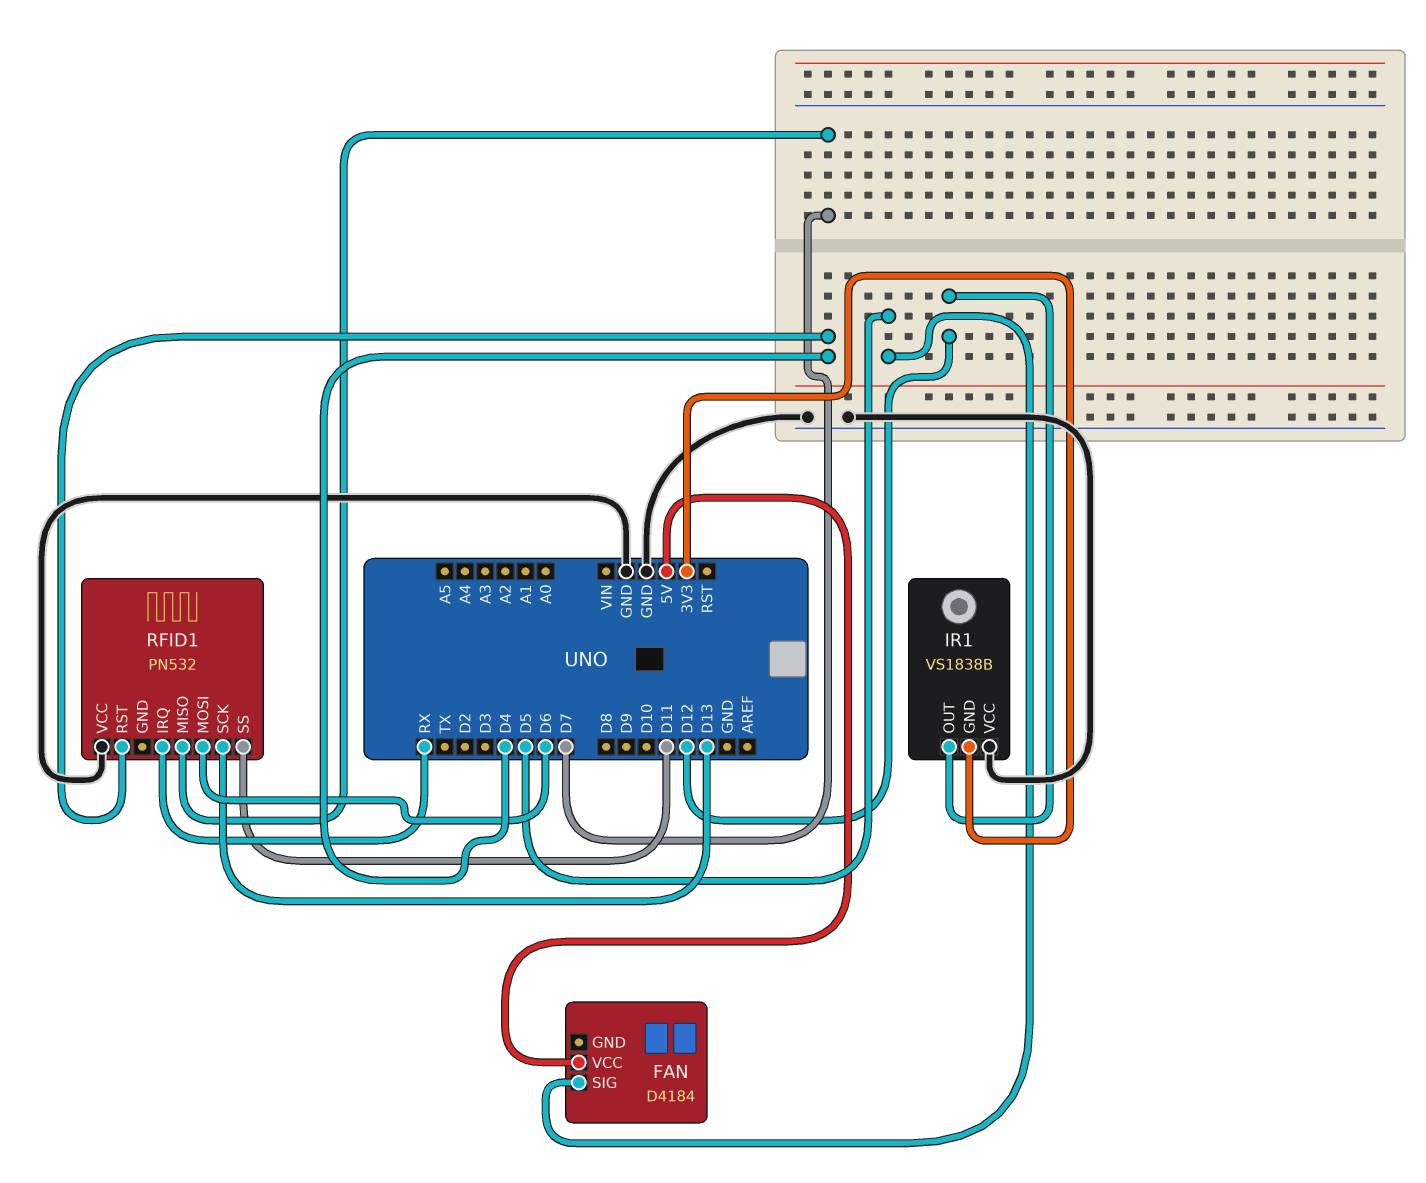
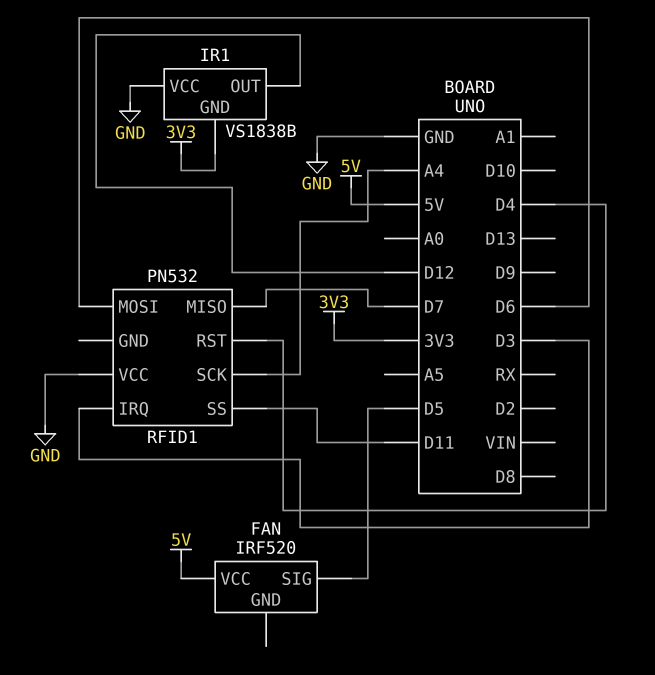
FAN: D4184 -> IRF520
RFID1 pin IRQ: RX -> D3
RFID1 pin SCK: D13 -> A4

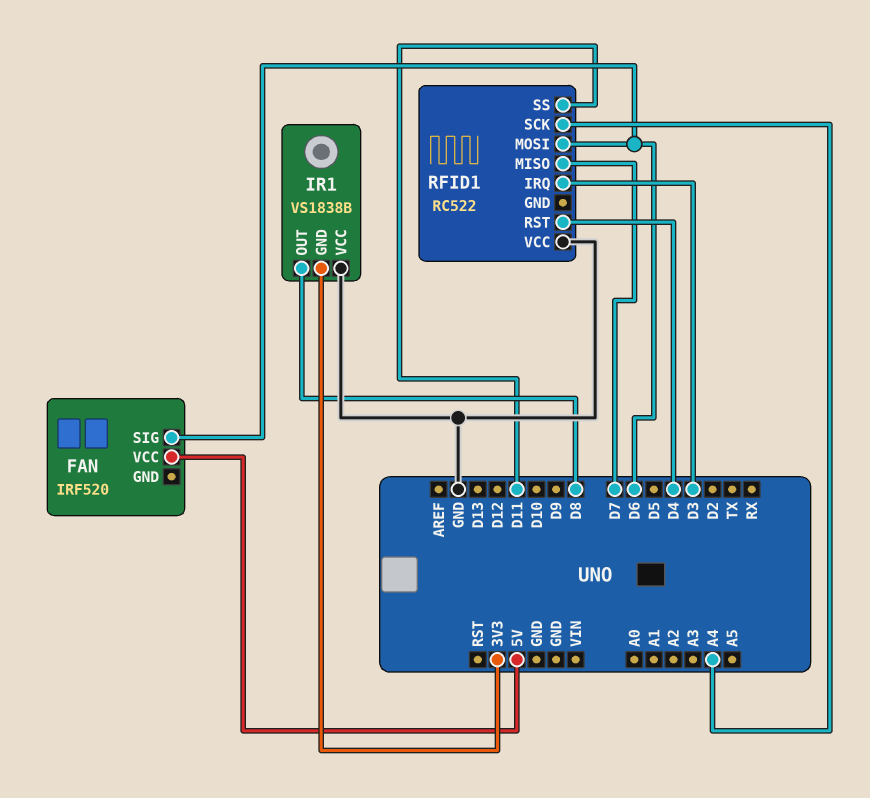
FAN pin SIG: D5 -> D6
IR1 pin OUT: D12 -> D8
RFID1: PN532 -> RC522

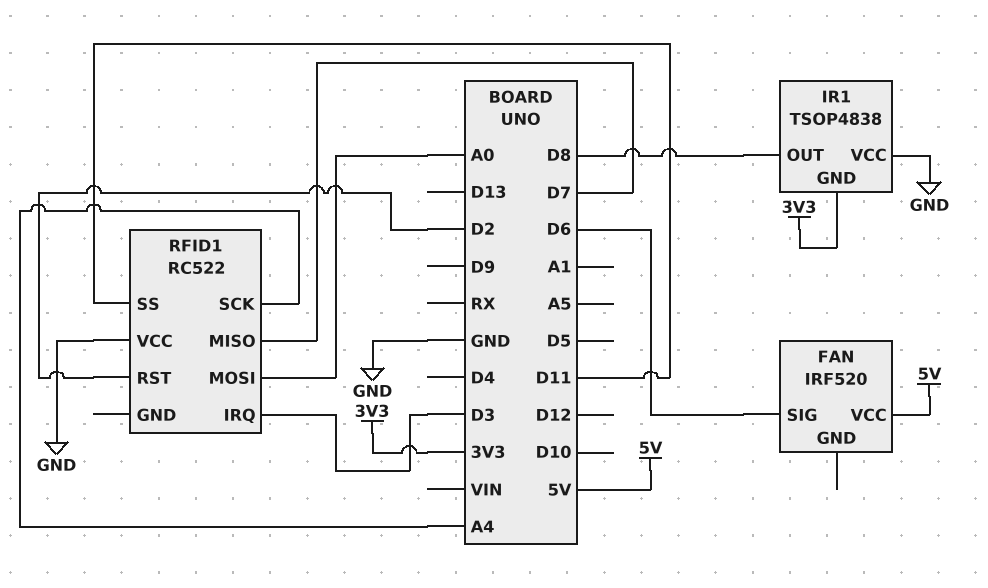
IR1: VS1838B -> TSOP4838
RFID1 pin MOSI: D6 -> A0
RFID1 pin RST: D4 -> D2

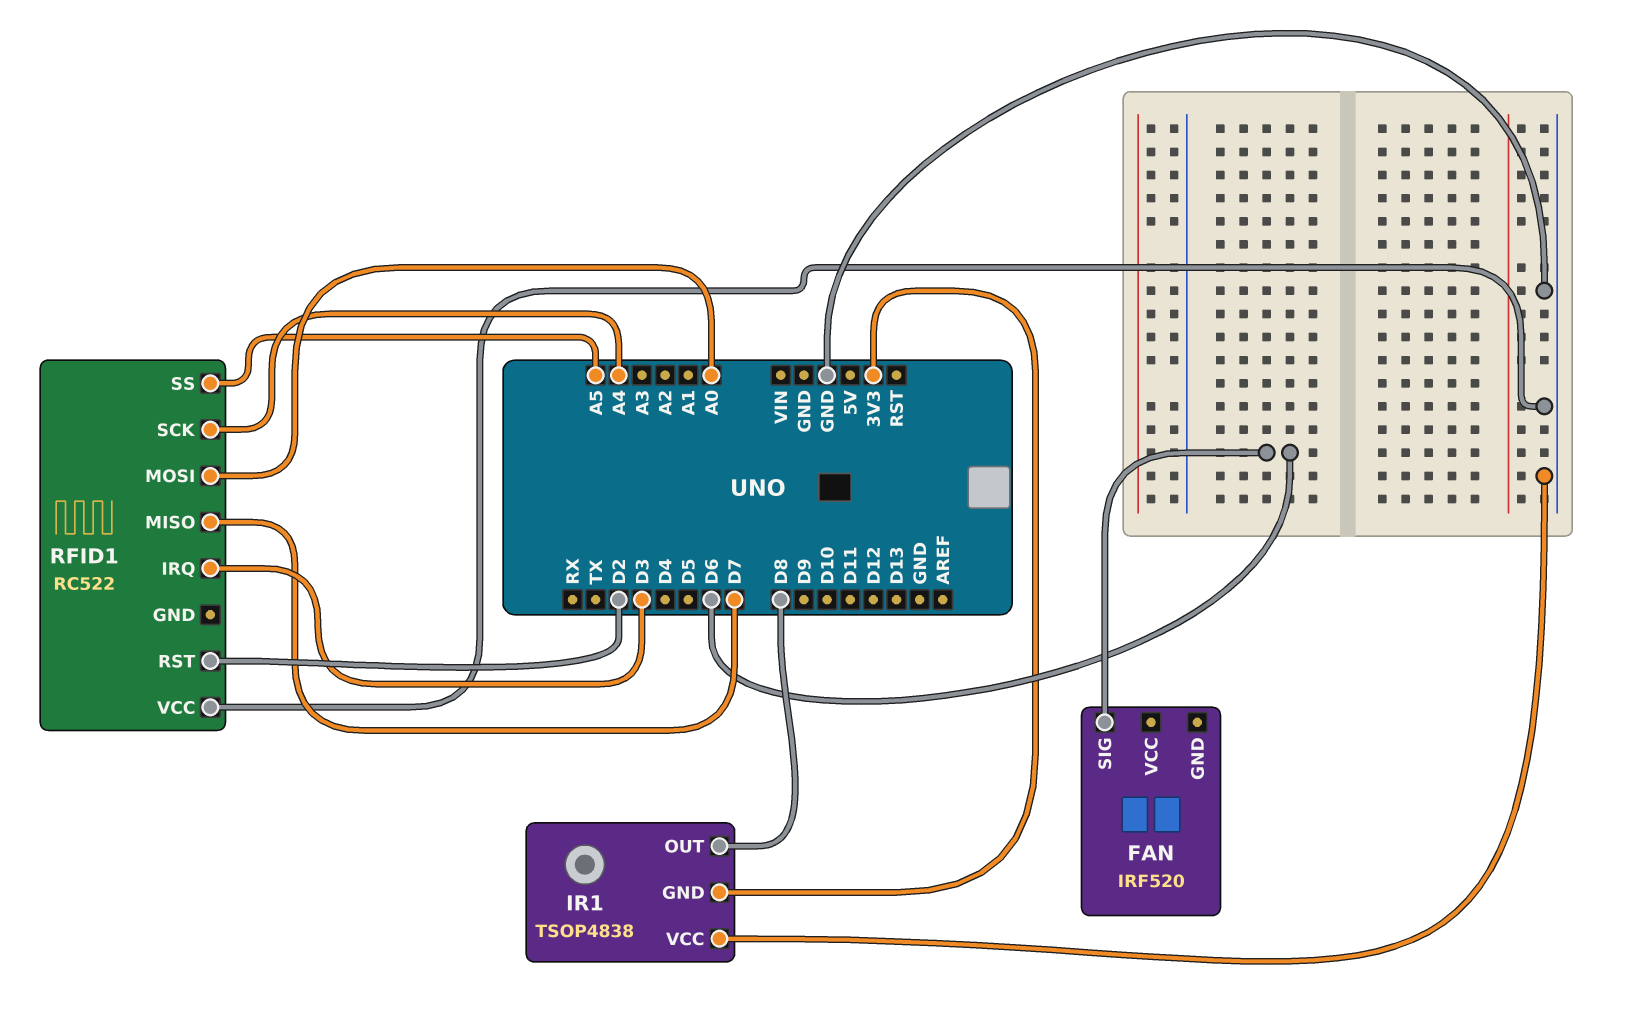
FAN pin VCC: 5V -> none
RFID1 pin SS: D11 -> A5

